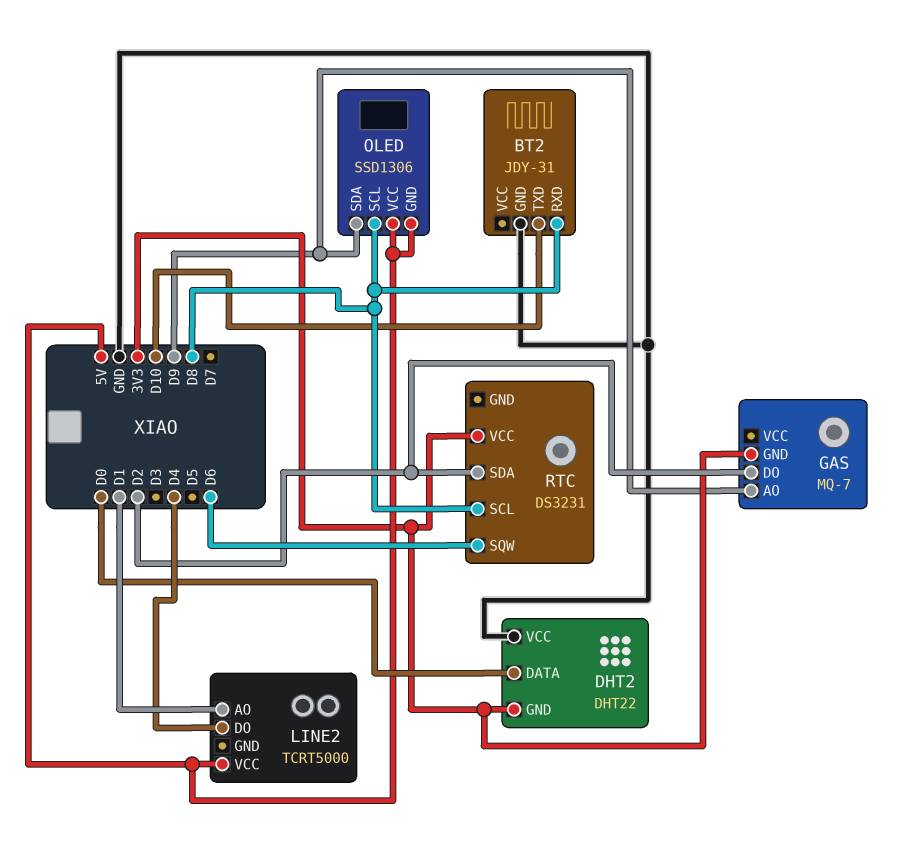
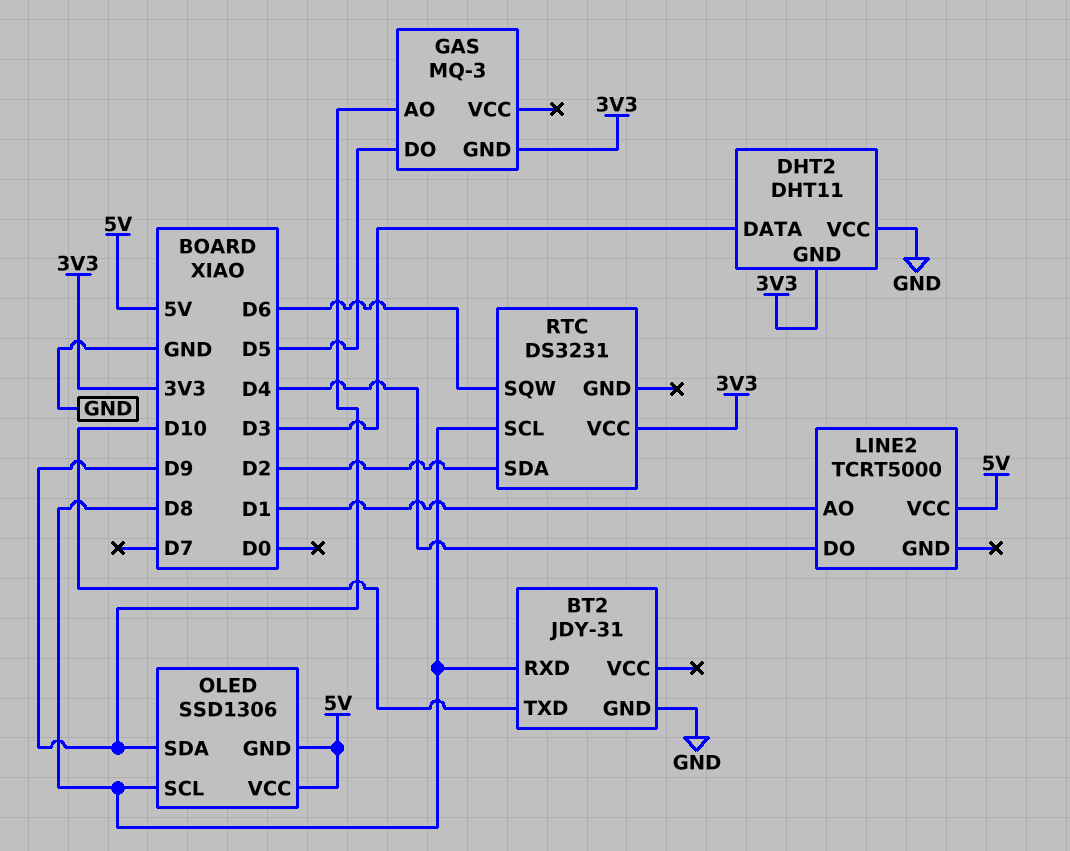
DHT2: DHT22 -> DHT11
DHT2 pin DATA: D0 -> D3
GAS: MQ-7 -> MQ-3
GAS pin DO: D2 -> D5

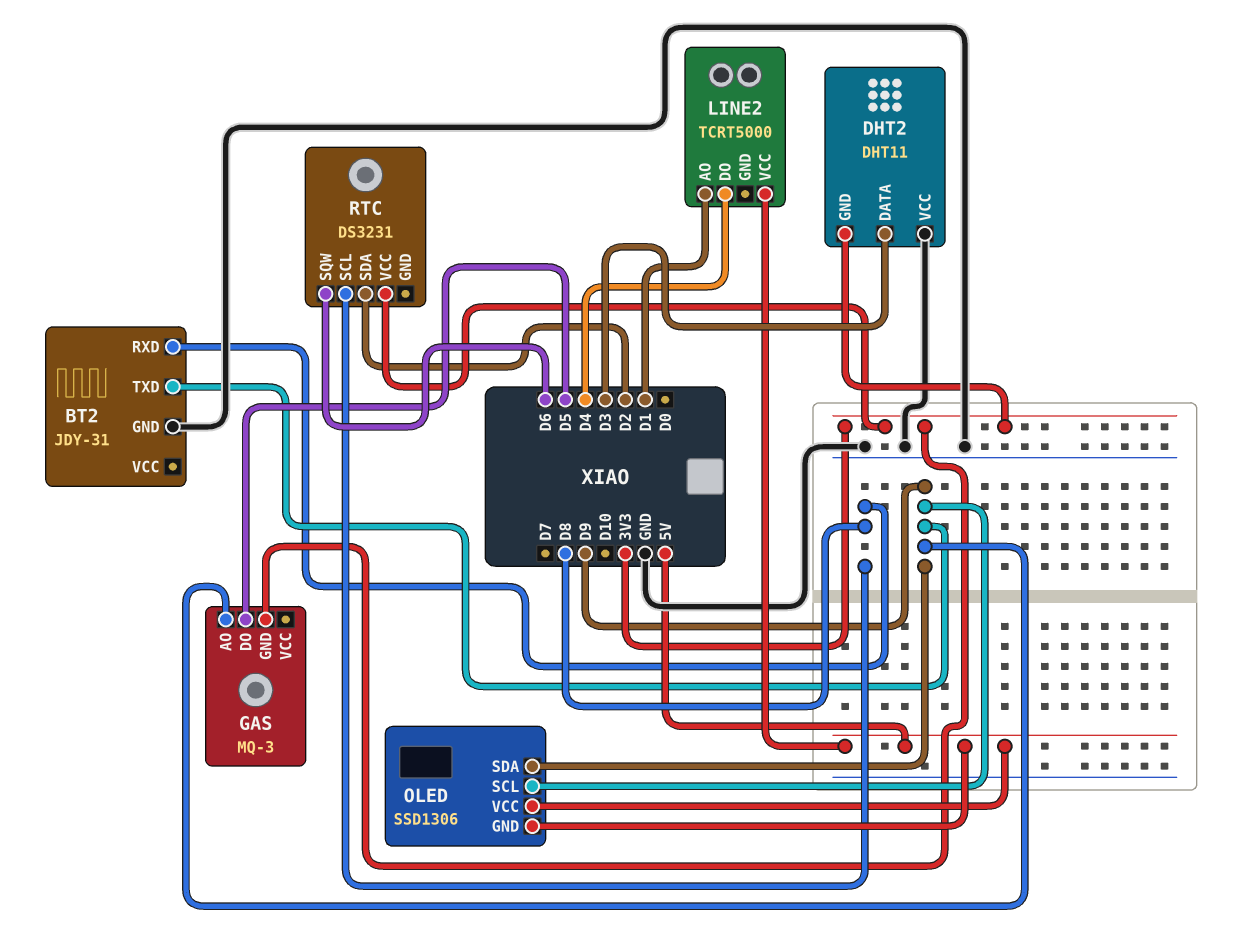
BT2 pin TXD: D10 -> D9
OLED pin SCL: D8 -> D9

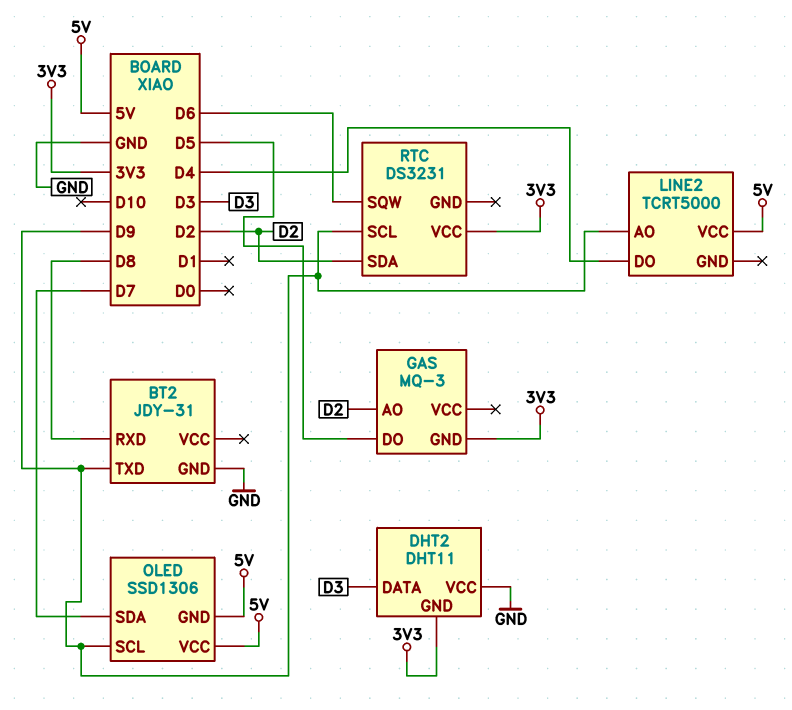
GAS pin AO: D9 -> D2
LINE2 pin AO: D1 -> D9
OLED pin SDA: D9 -> D7
RTC pin SCL: D8 -> D9

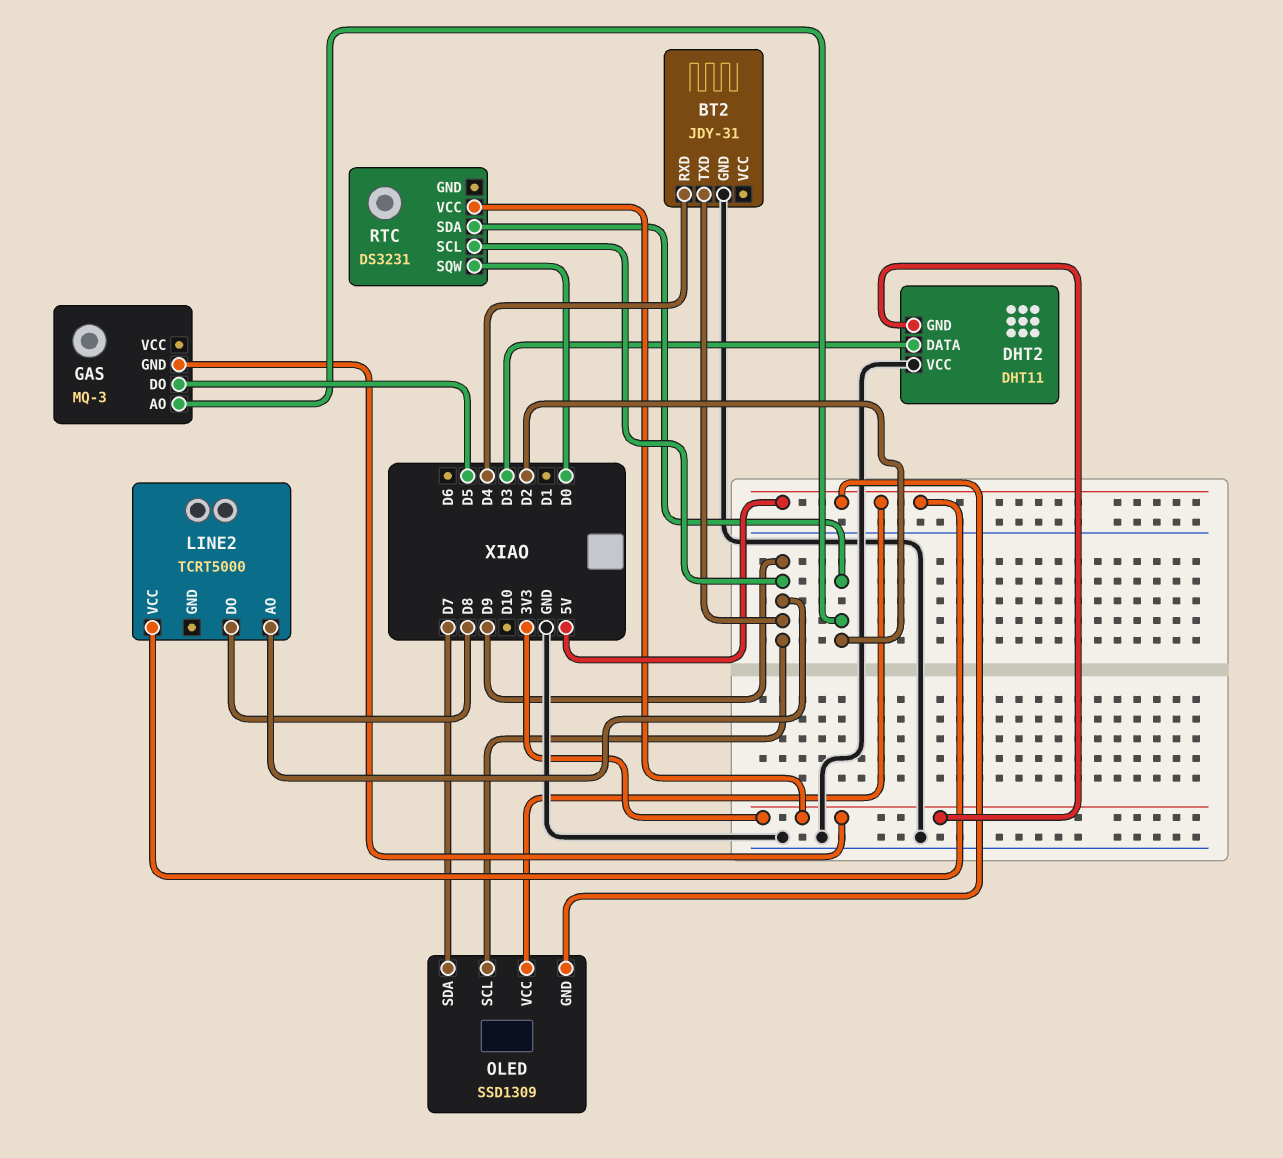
BT2 pin RXD: D8 -> D4
LINE2 pin DO: D4 -> D8
OLED: SSD1306 -> SSD1309
RTC pin SQW: D6 -> D0

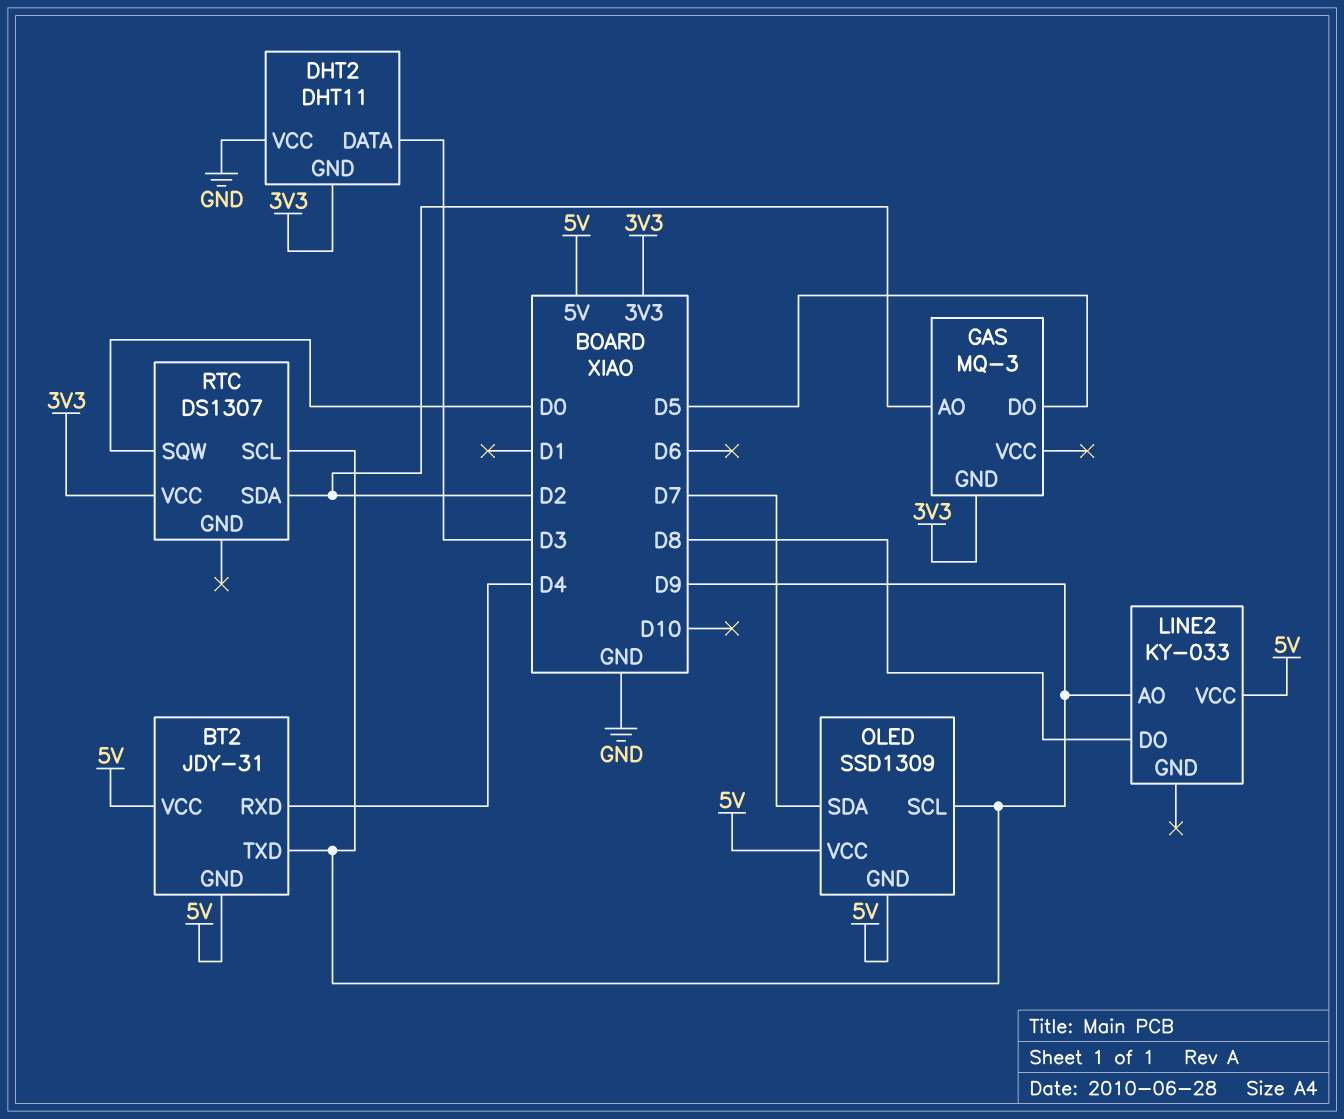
BT2 pin GND: GND -> 5V
BT2 pin VCC: none -> 5V
LINE2: TCRT5000 -> KY-033
RTC: DS3231 -> DS1307

